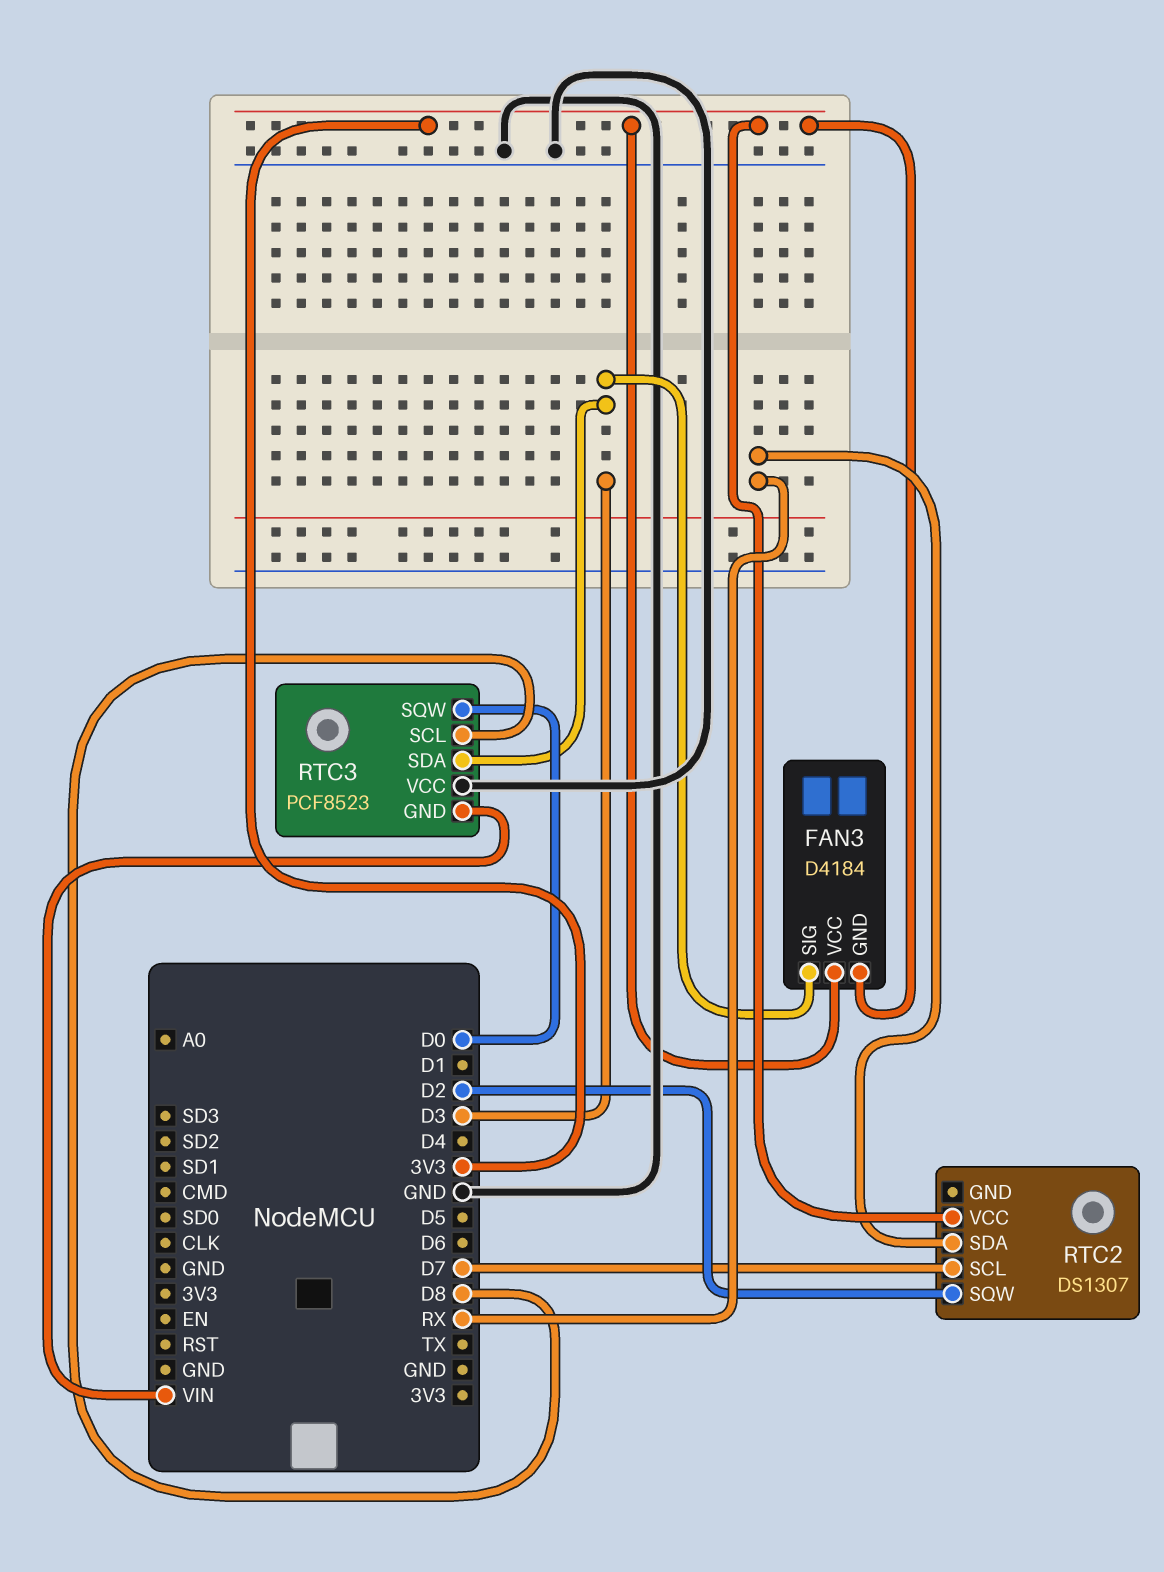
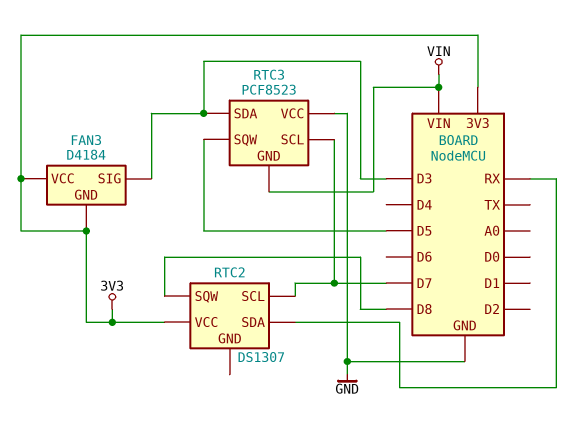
RTC2 pin SQW: D2 -> D8
RTC3 pin SCL: D8 -> D7
RTC3 pin SQW: D0 -> D5

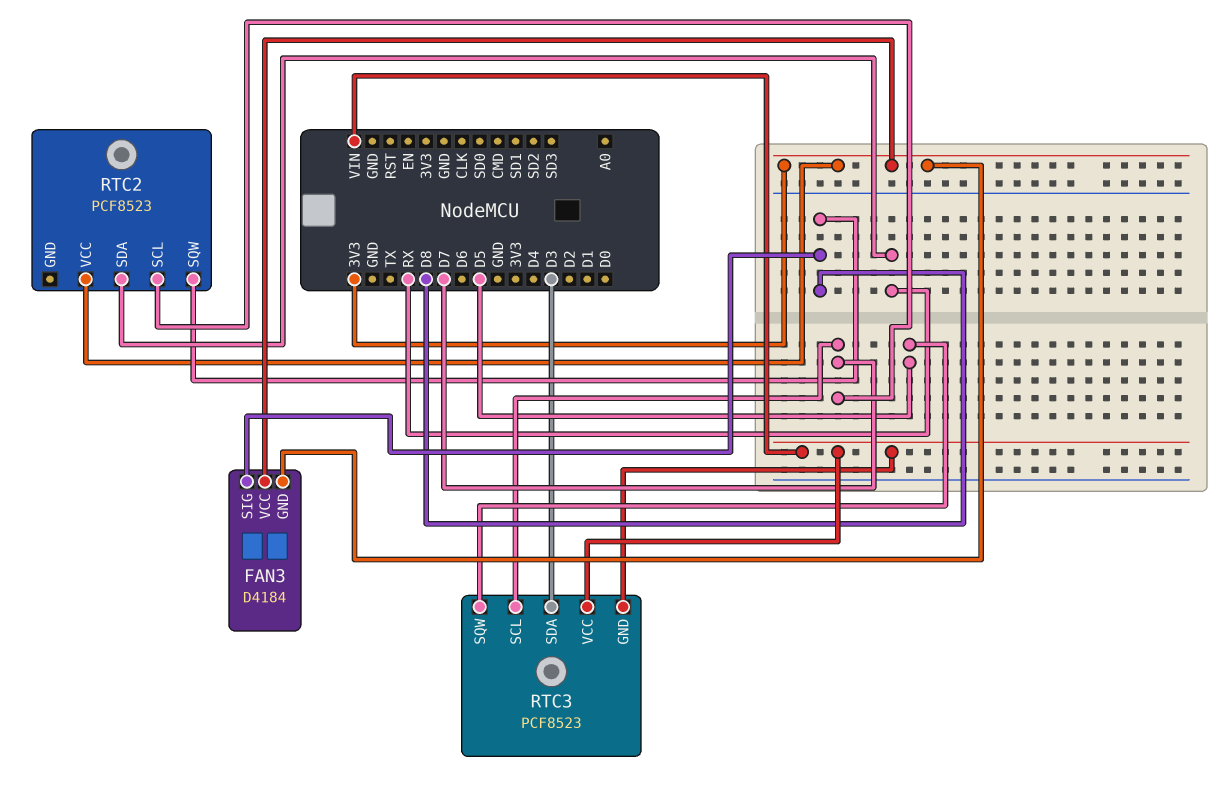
FAN3 pin SIG: D3 -> D8
RTC2: DS1307 -> PCF8523
RTC3 pin VCC: GND -> VIN

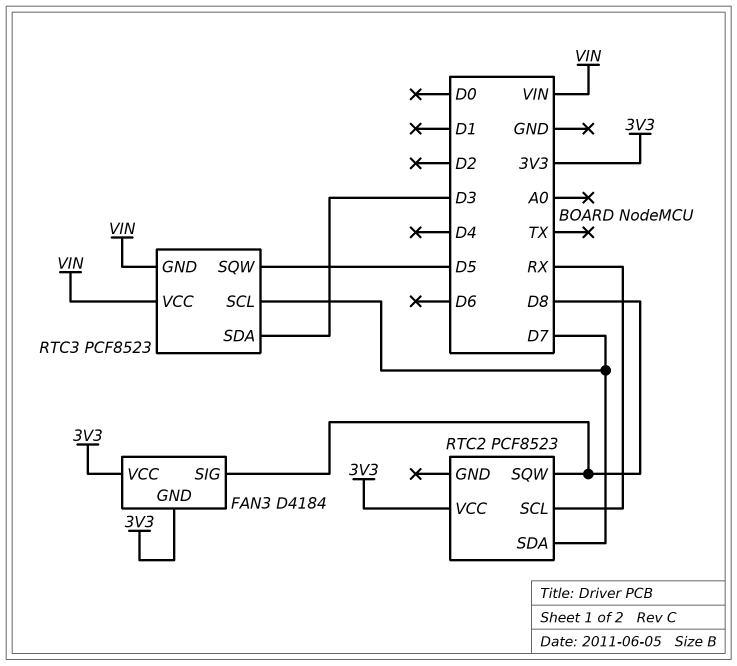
RTC2 pin SCL: D7 -> RX
RTC2 pin SDA: RX -> D7

